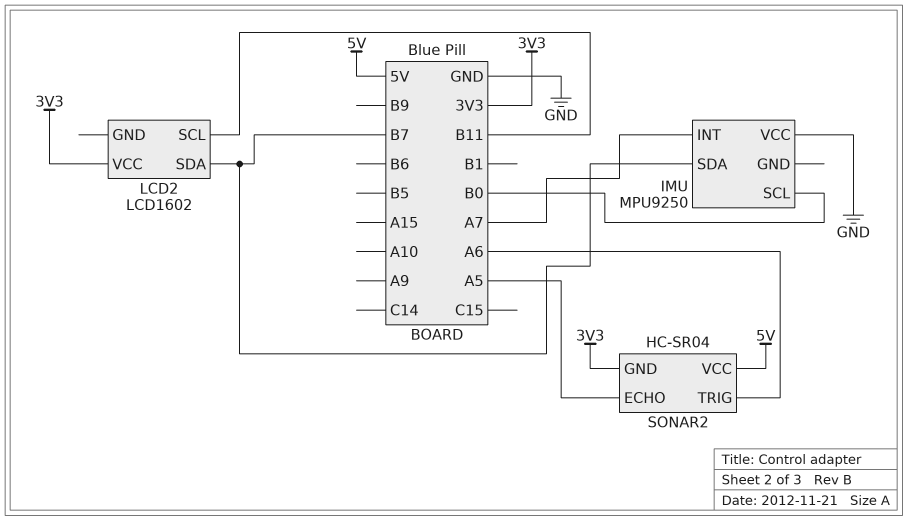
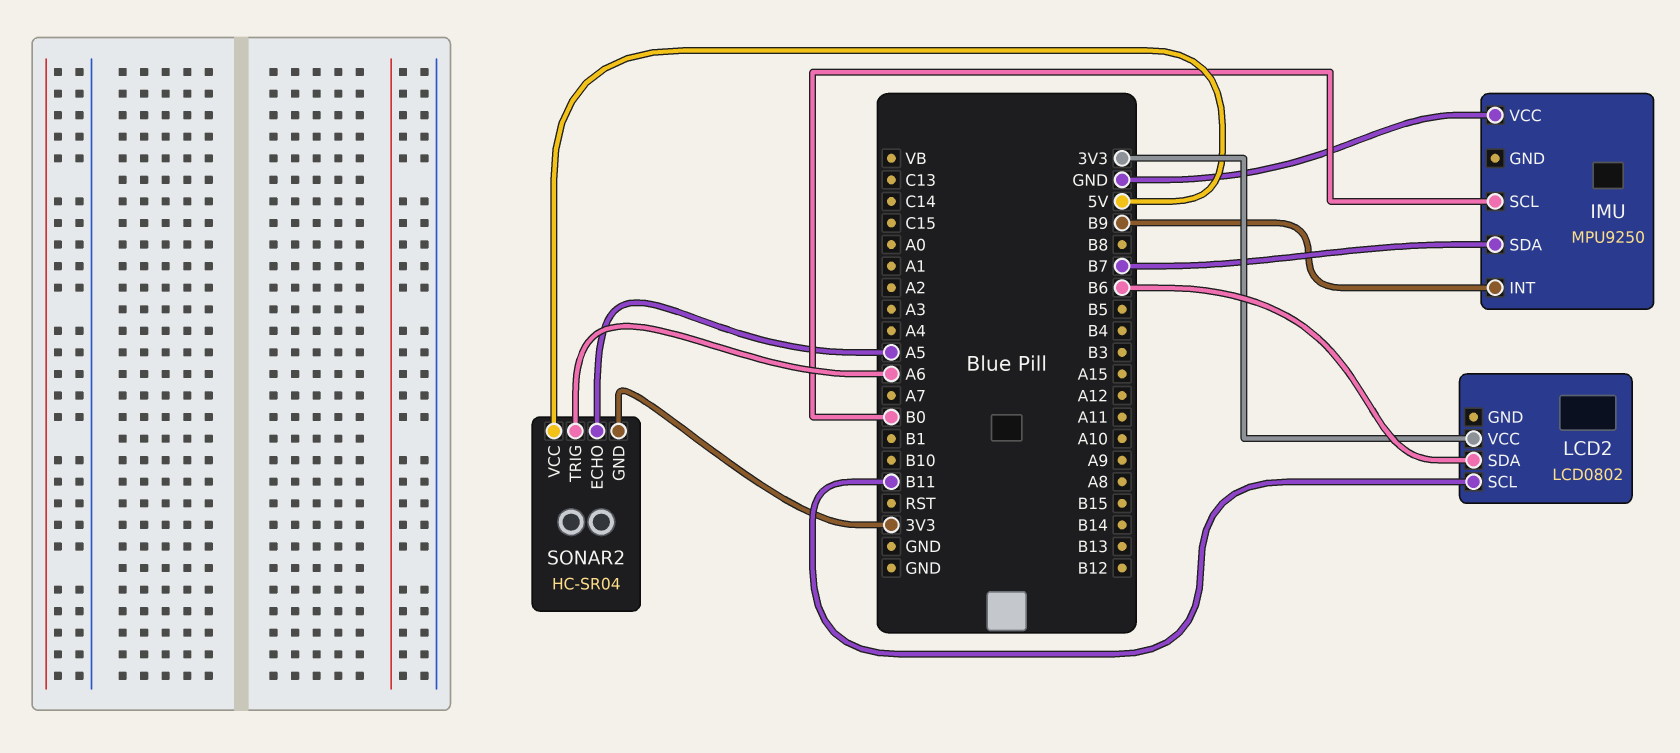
IMU pin INT: A7 -> B9
LCD2: LCD1602 -> LCD0802
LCD2 pin SDA: B7 -> B6

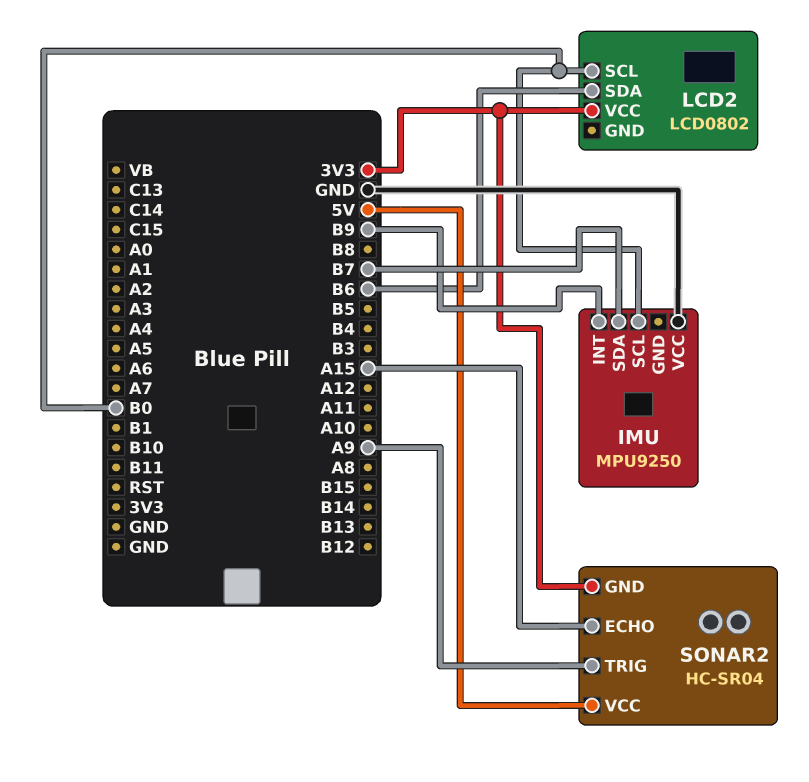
LCD2 pin SCL: B11 -> B0
SONAR2 pin ECHO: A5 -> A15
SONAR2 pin TRIG: A6 -> A9

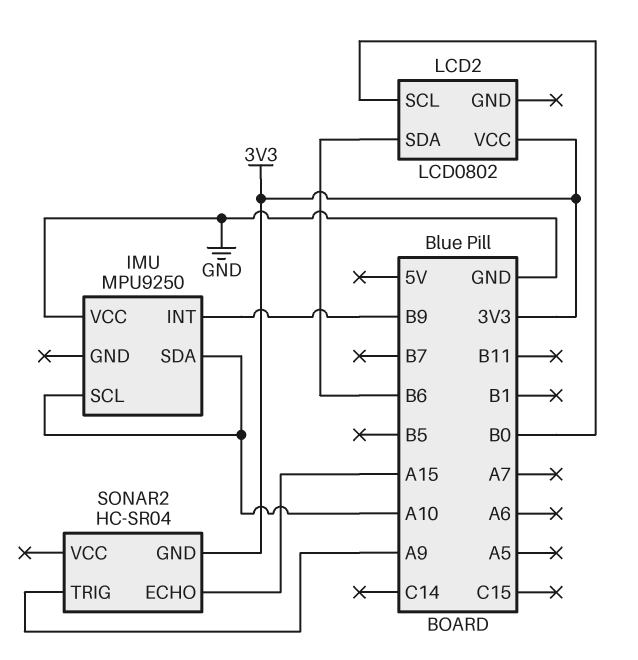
IMU pin SCL: B0 -> A10
IMU pin SDA: B7 -> A10
SONAR2 pin VCC: 5V -> none

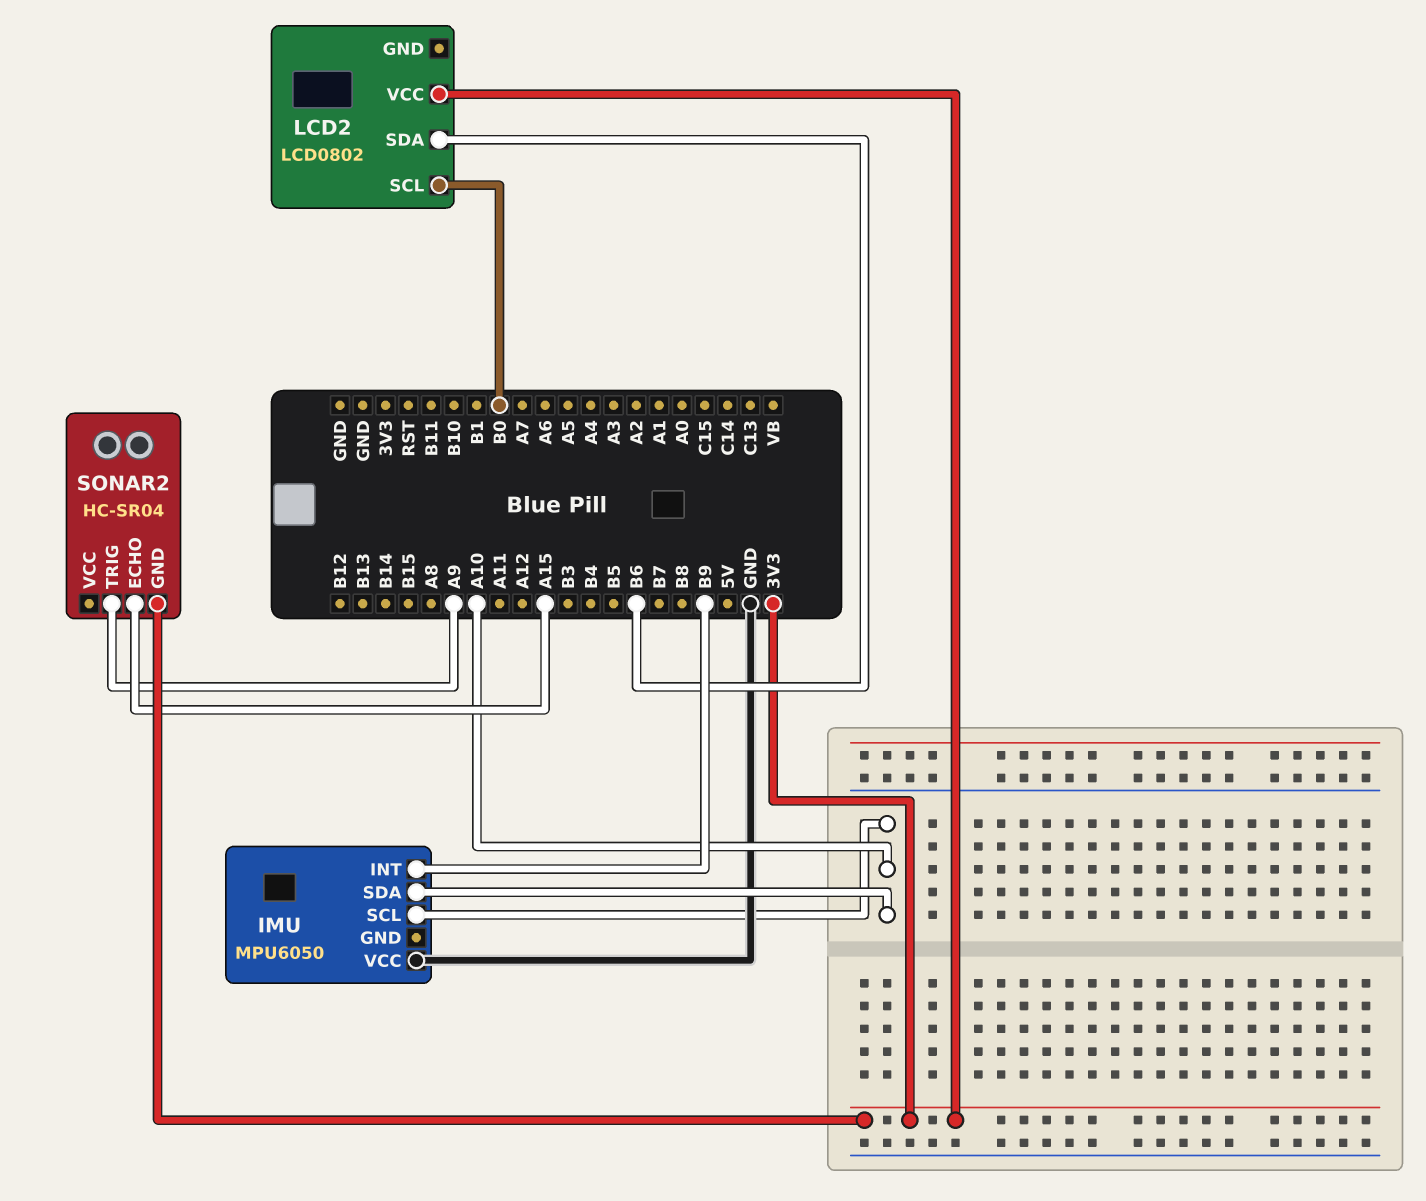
IMU: MPU9250 -> MPU6050

